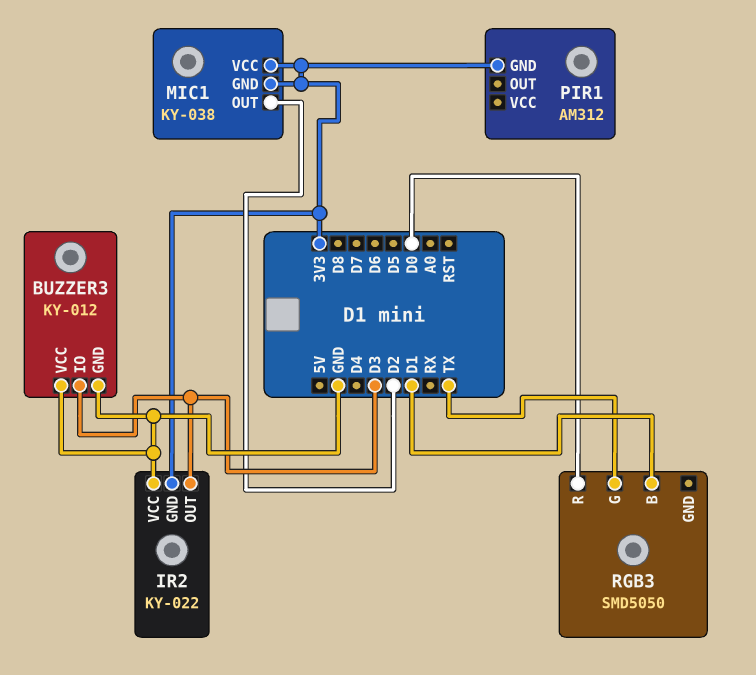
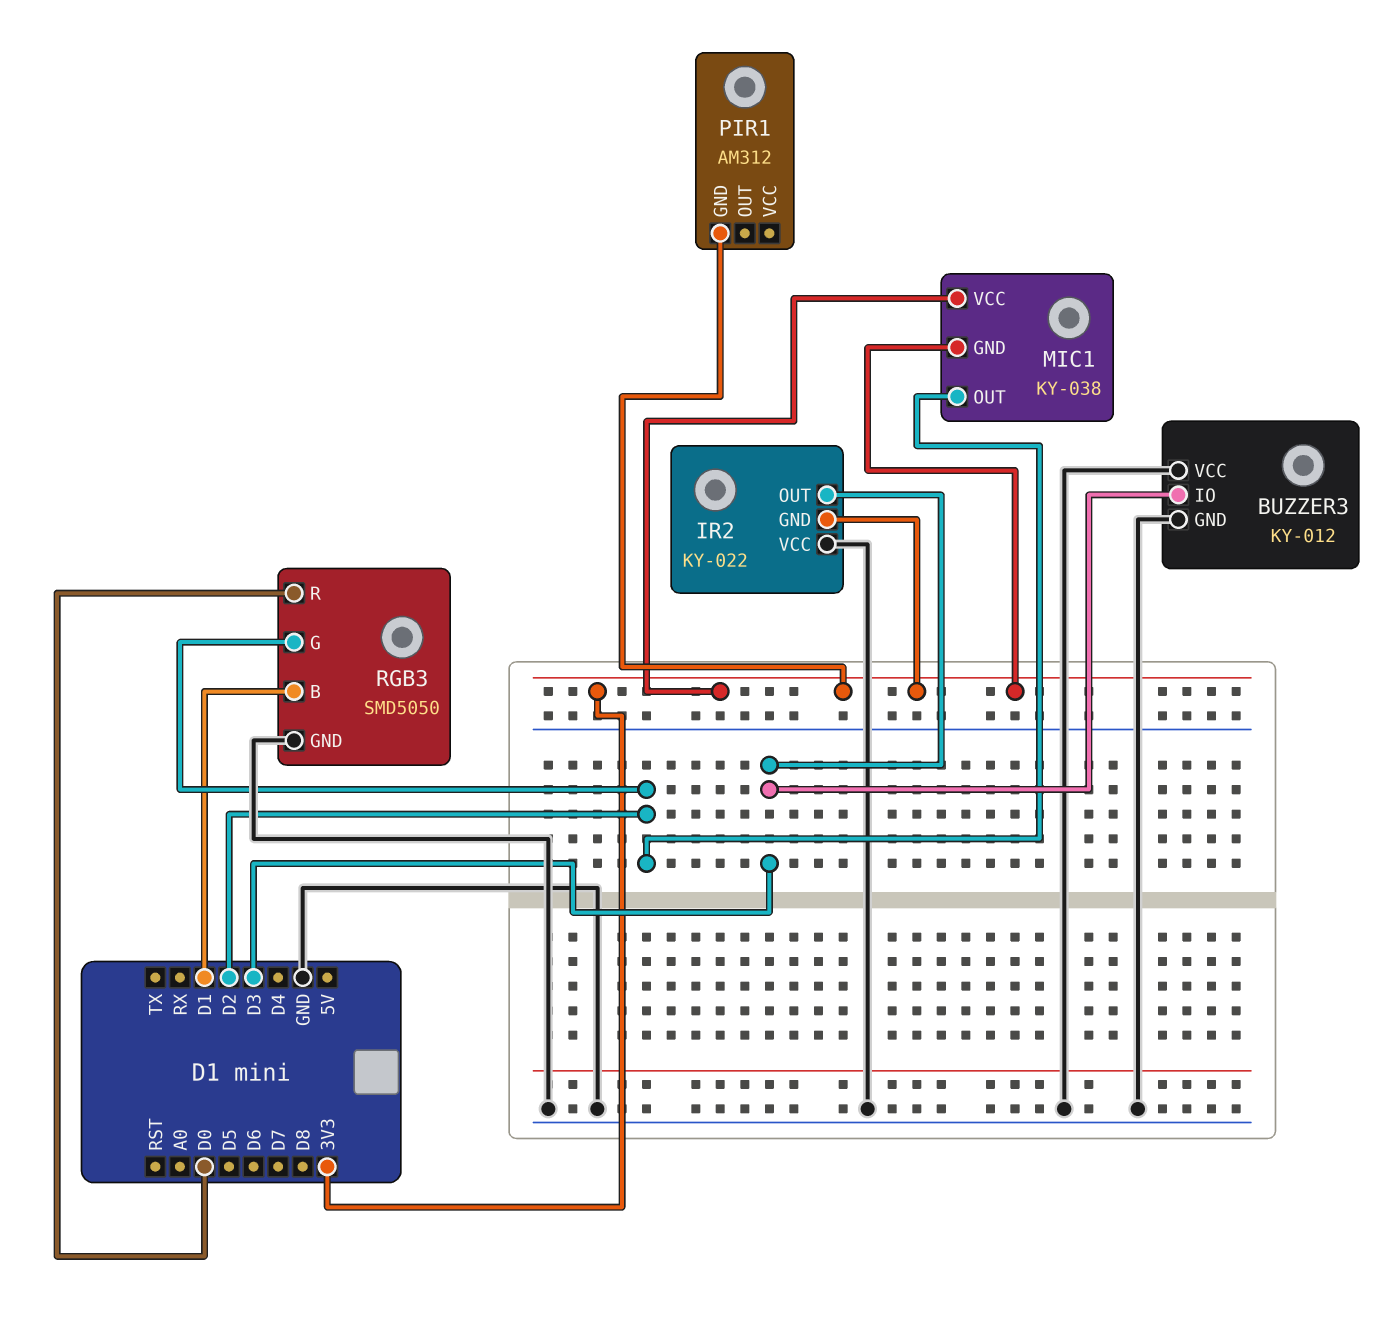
RGB3 pin G: TX -> D2
RGB3 pin GND: none -> GND

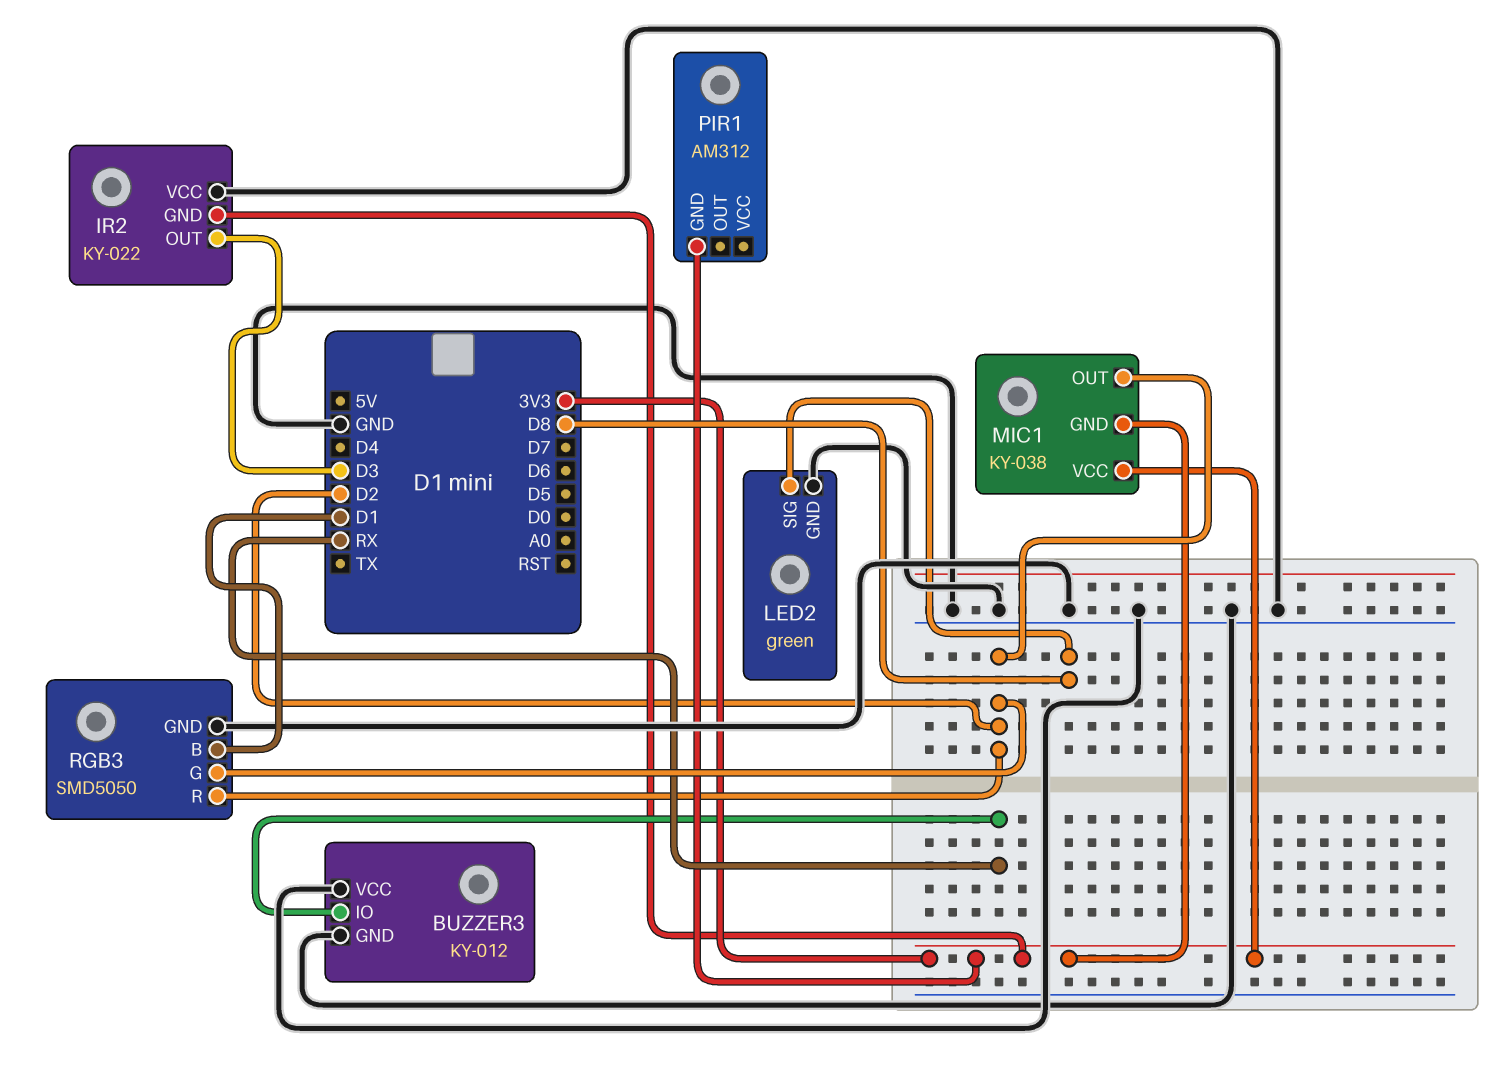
BUZZER3 pin IO: D3 -> RX
LED2: none -> green
LED2 pin GND: none -> GND
LED2 pin SIG: none -> D8
RGB3 pin R: D0 -> D2

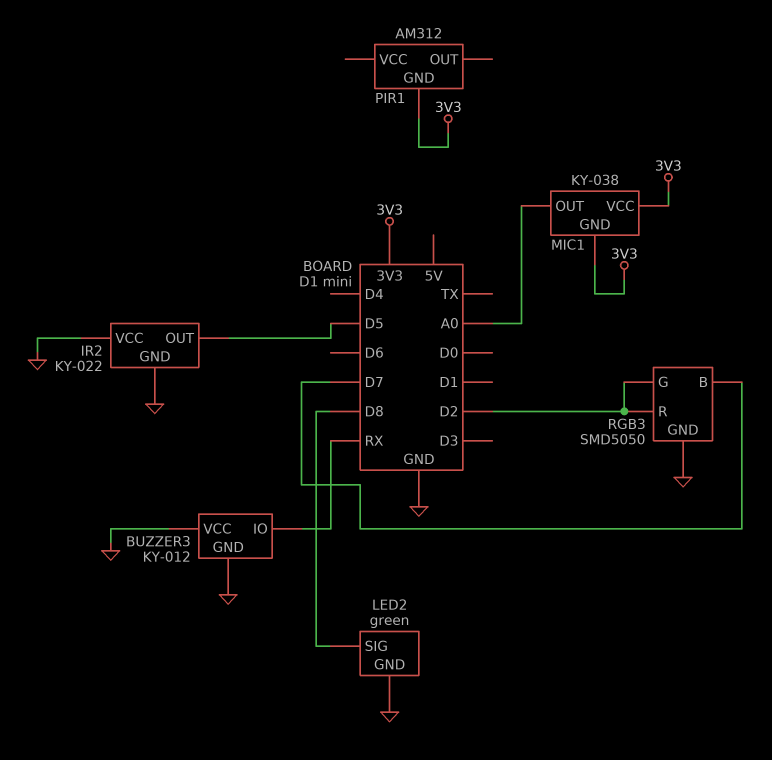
IR2 pin GND: 3V3 -> GND
IR2 pin OUT: D3 -> D5
MIC1 pin OUT: D2 -> A0
RGB3 pin B: D1 -> D7

